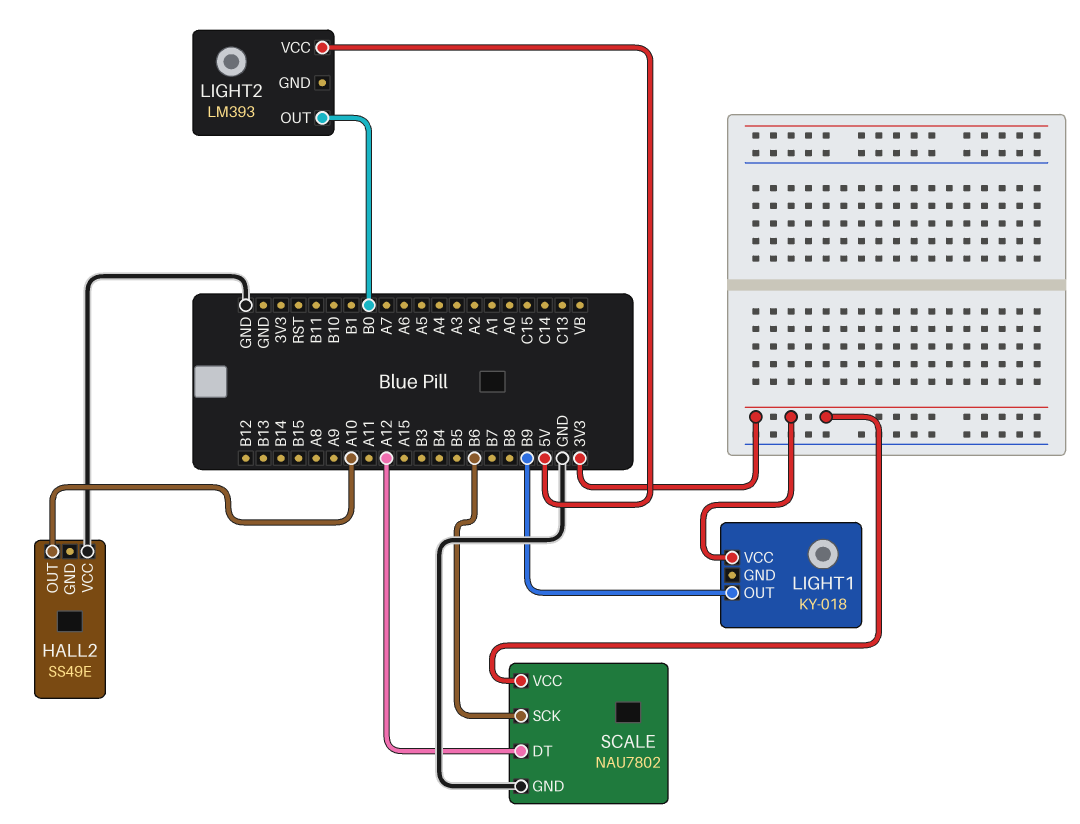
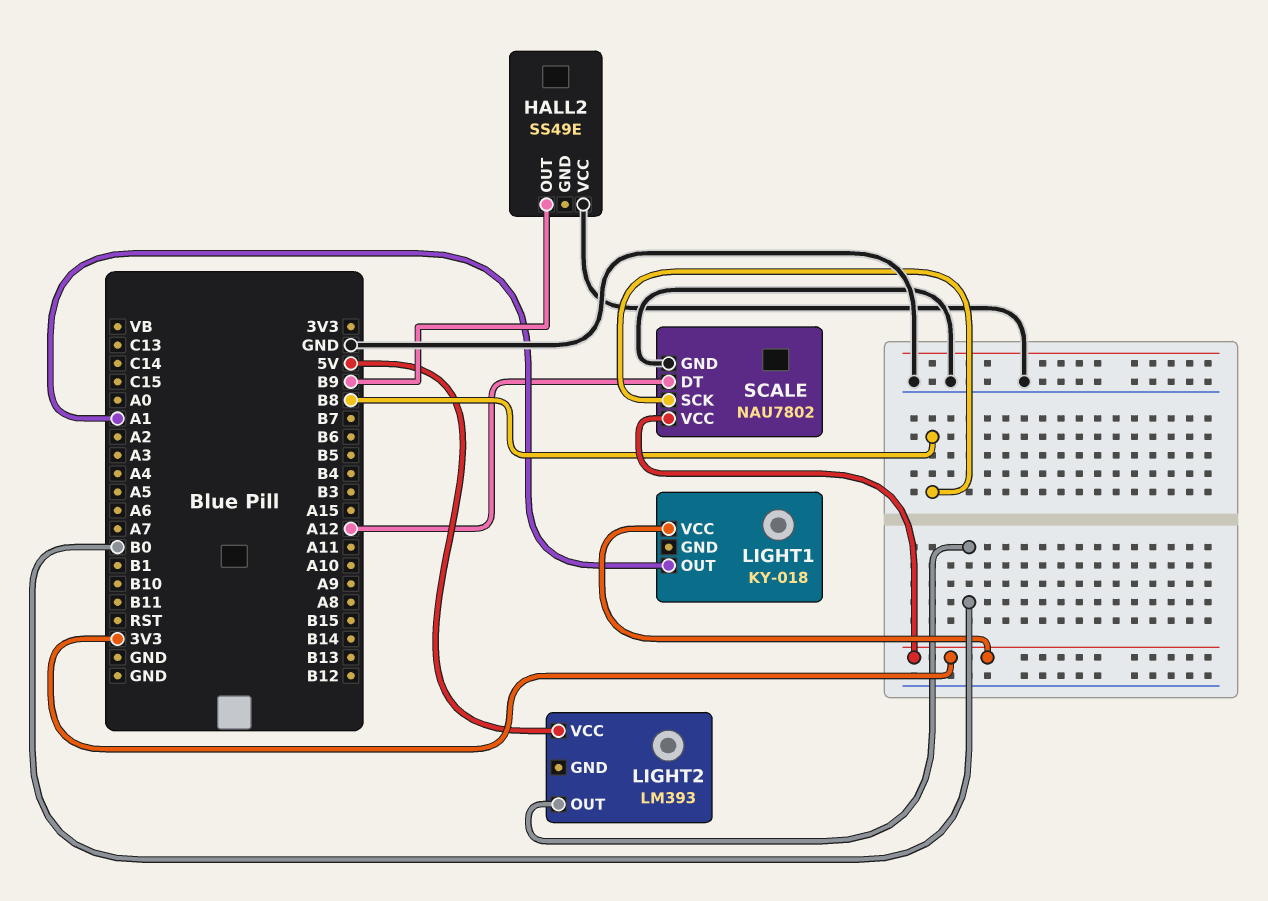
HALL2 pin OUT: A10 -> B9
LIGHT1 pin OUT: B9 -> A1
SCALE pin SCK: B6 -> B8

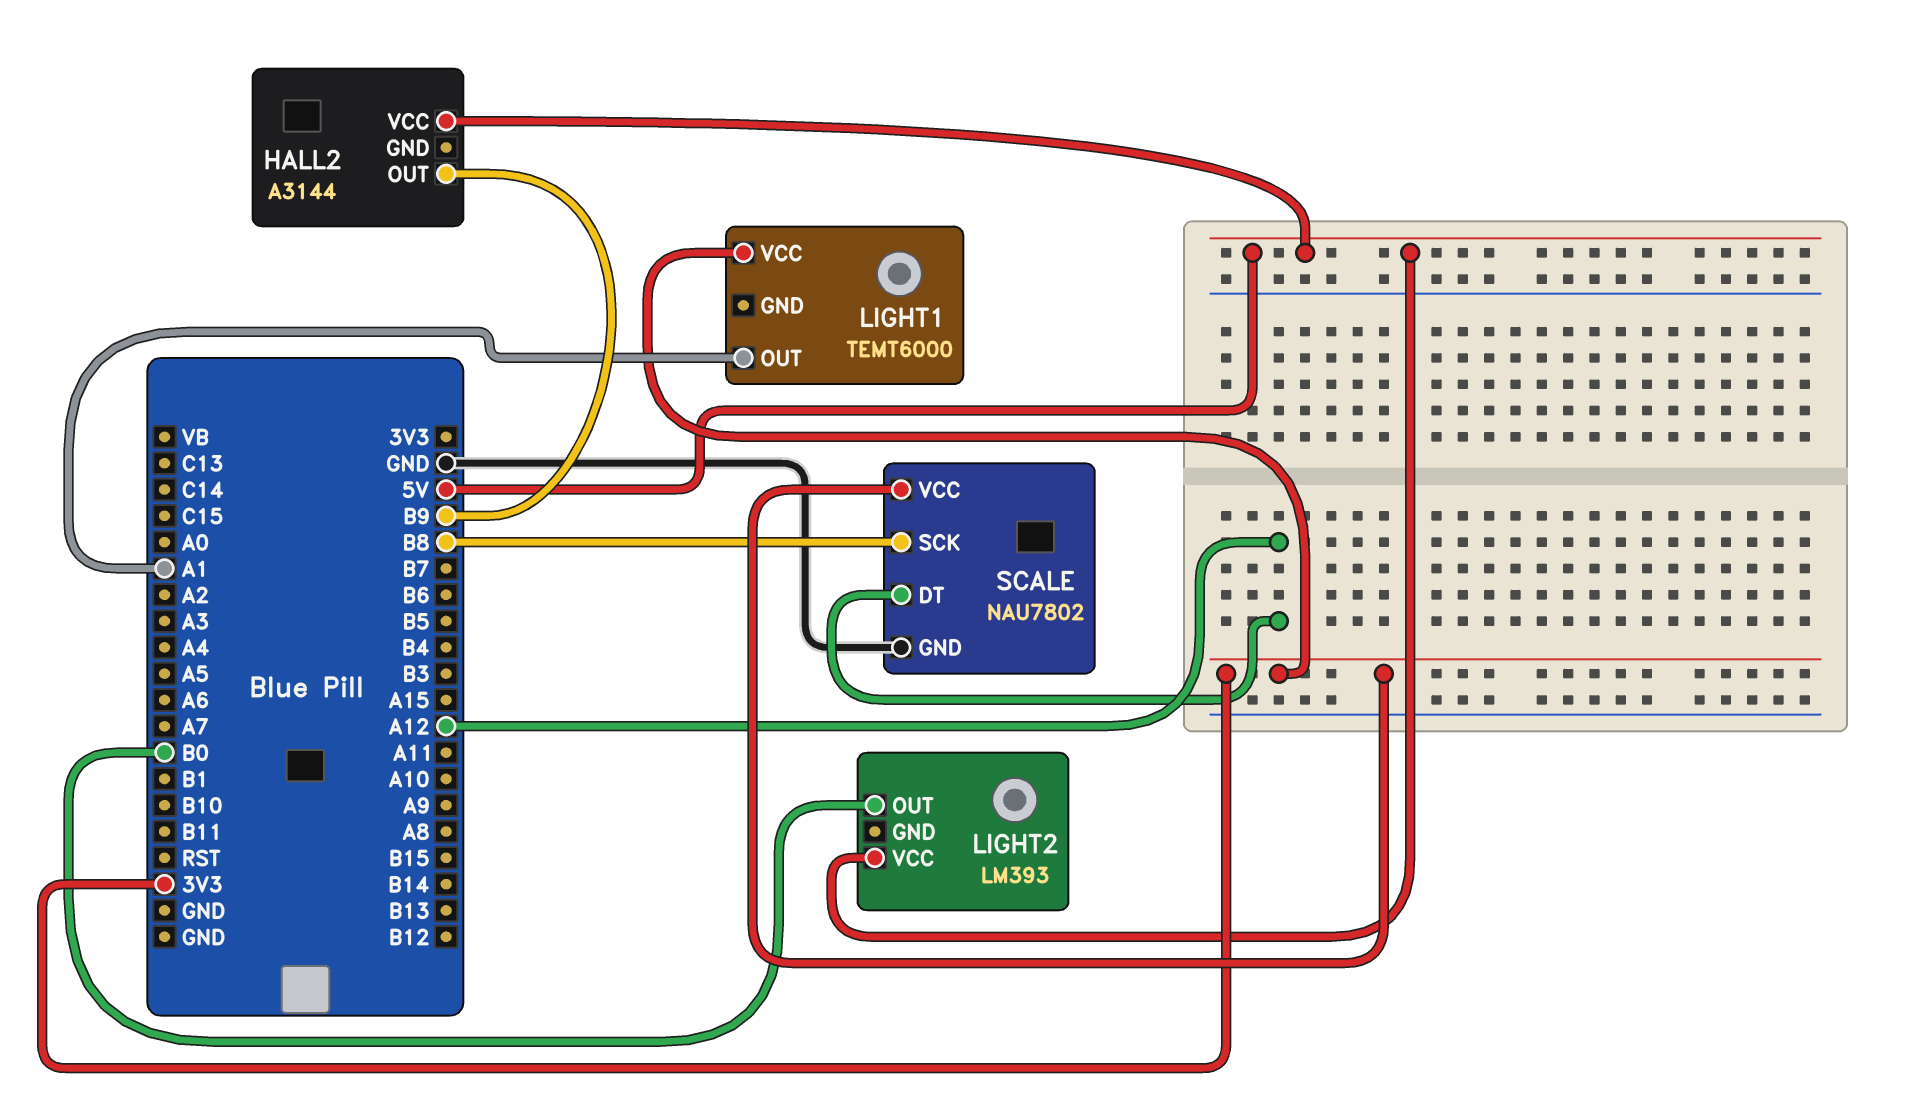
HALL2: SS49E -> A3144
HALL2 pin VCC: GND -> 5V
LIGHT1: KY-018 -> TEMT6000

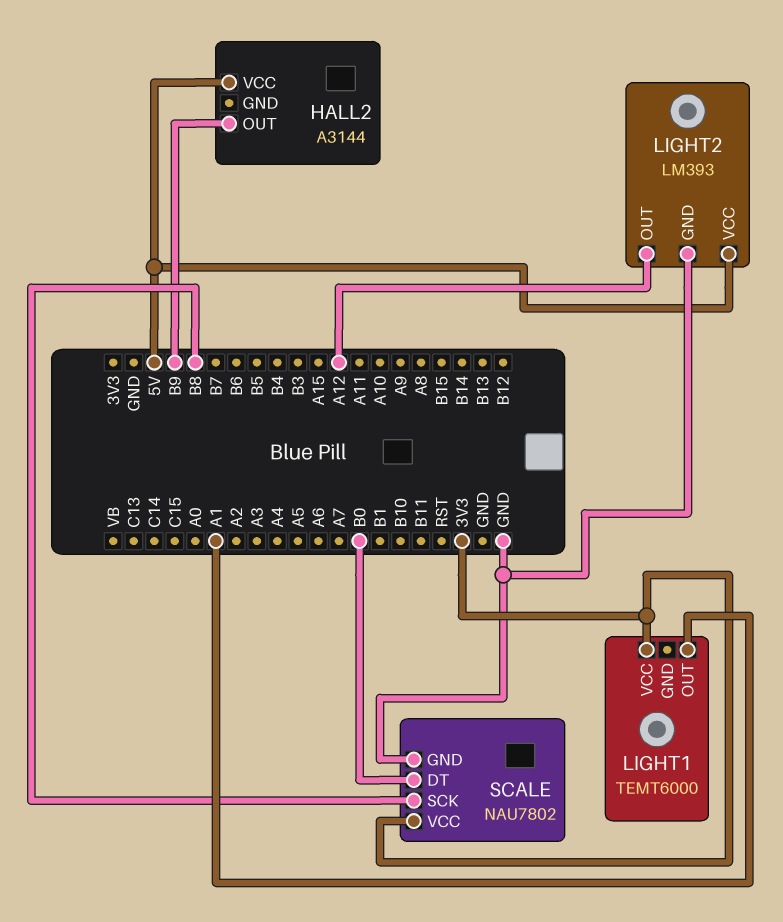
LIGHT2 pin GND: none -> GND
LIGHT2 pin OUT: B0 -> A12
SCALE pin DT: A12 -> B0

